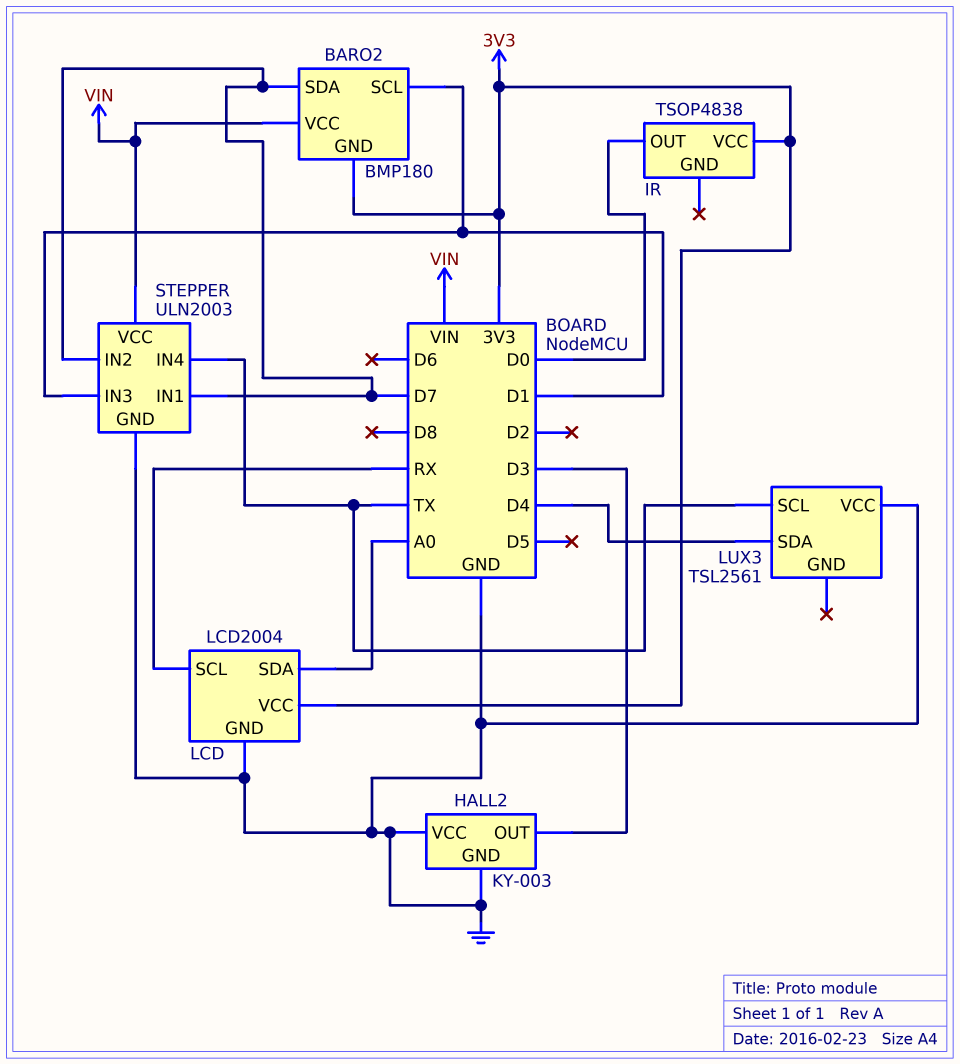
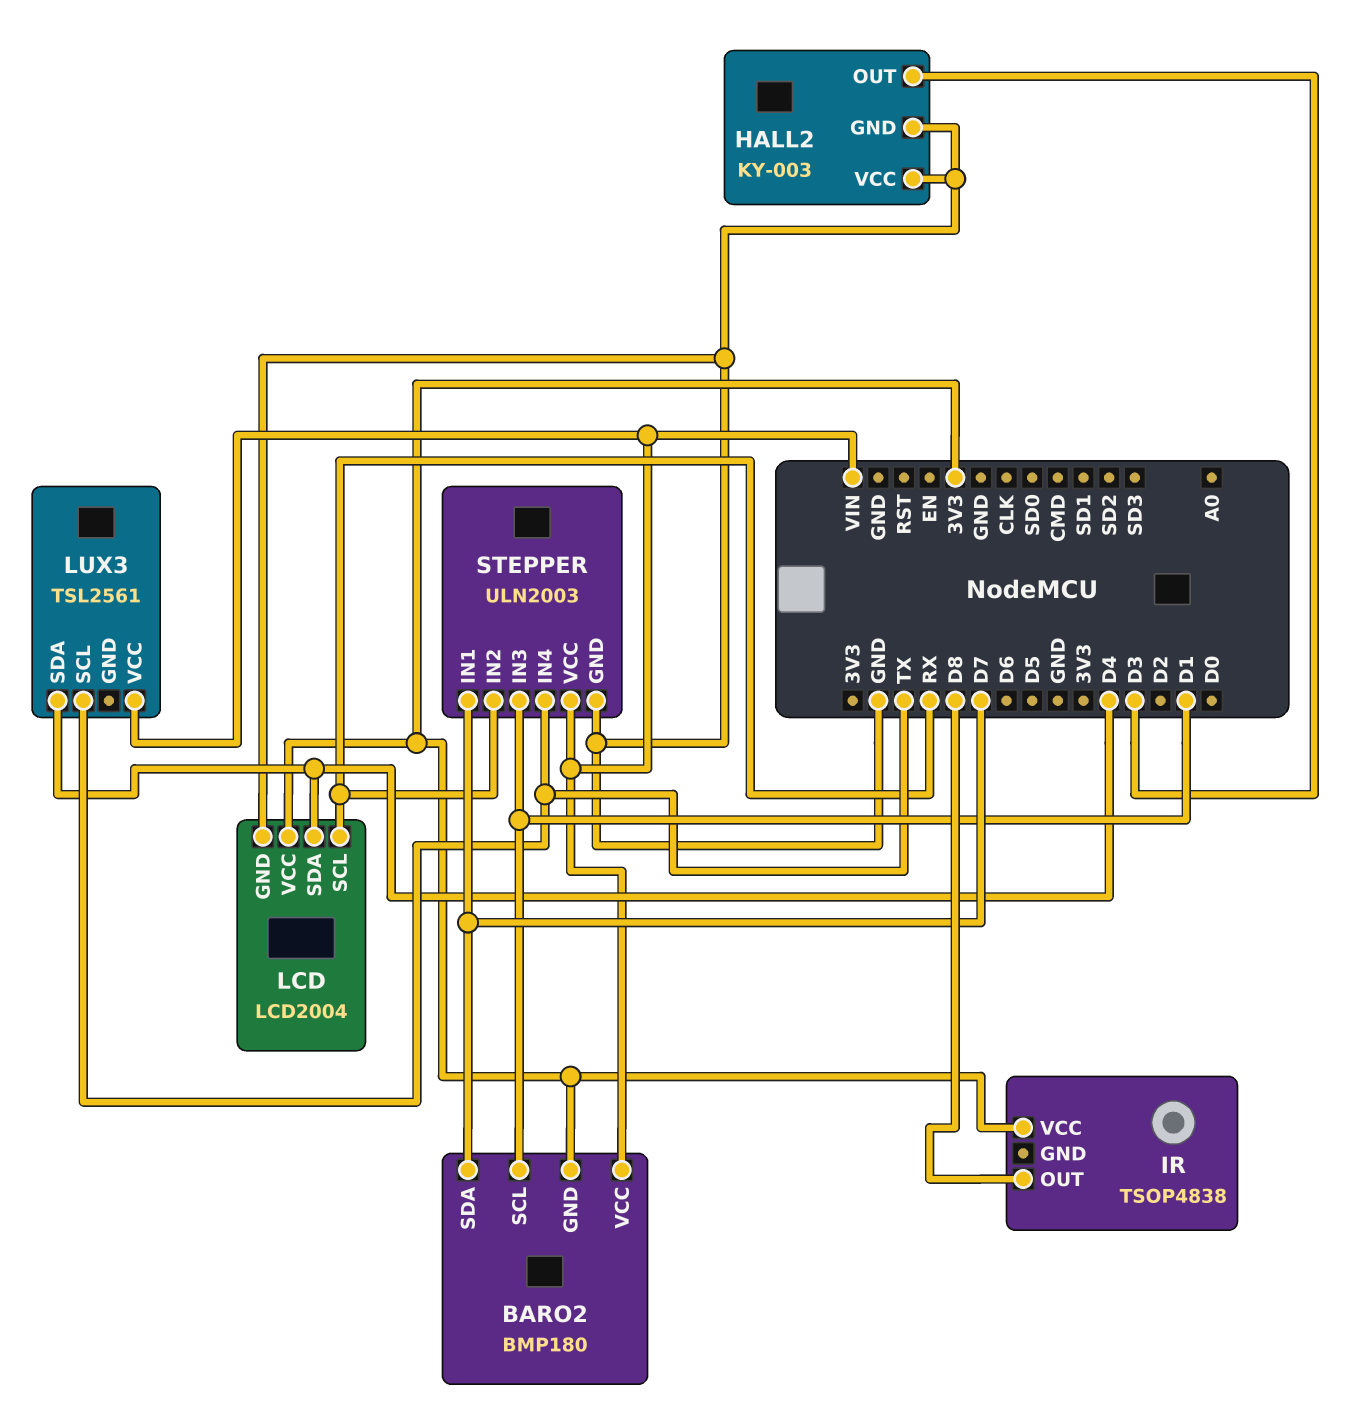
IR pin OUT: D0 -> D8
LCD pin SDA: A0 -> D4
LUX3 pin VCC: GND -> VIN
STEPPER pin IN2: D7 -> RX

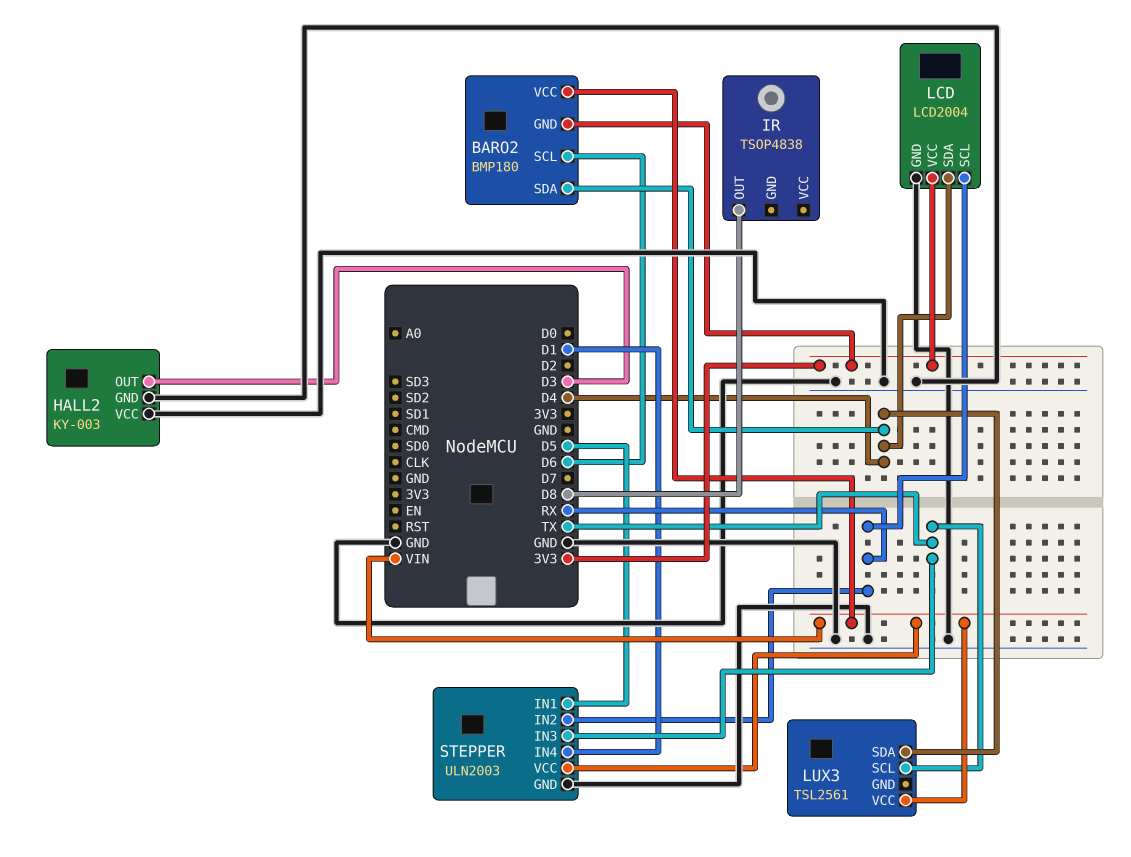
BARO2 pin SCL: D1 -> D6
BARO2 pin SDA: D7 -> D4
IR pin VCC: 3V3 -> none
STEPPER pin IN1: D7 -> D5
STEPPER pin IN3: D1 -> TX
STEPPER pin IN4: TX -> D1

